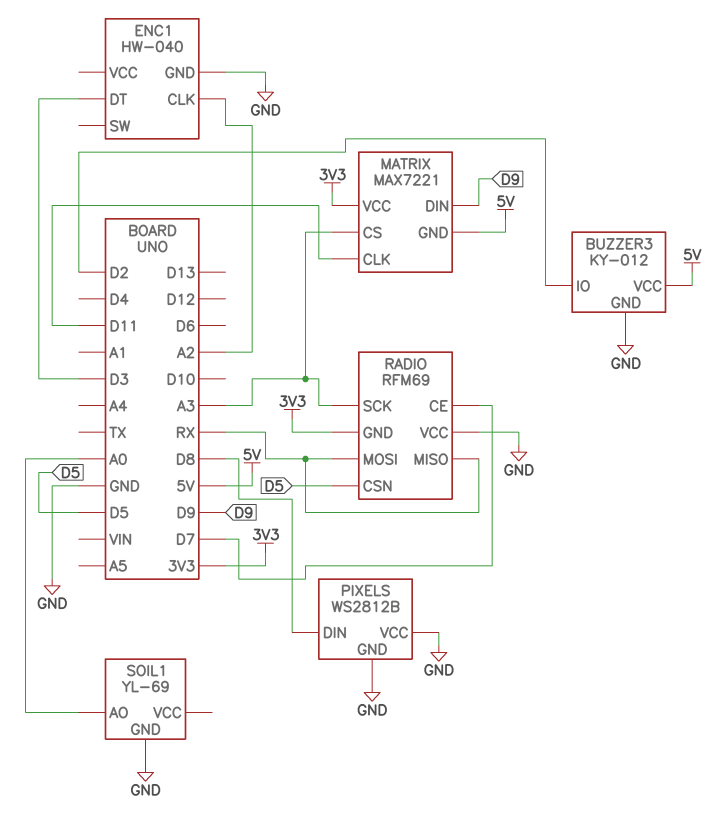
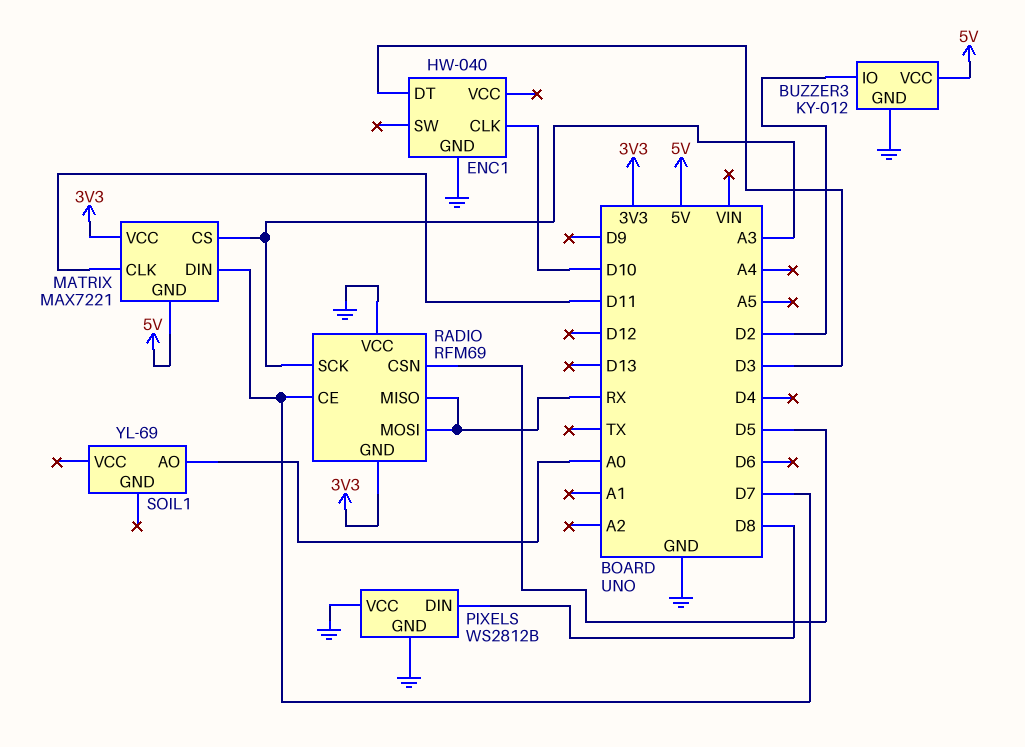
ENC1 pin CLK: A2 -> D10
MATRIX pin DIN: D9 -> D7
SOIL1 pin GND: GND -> none

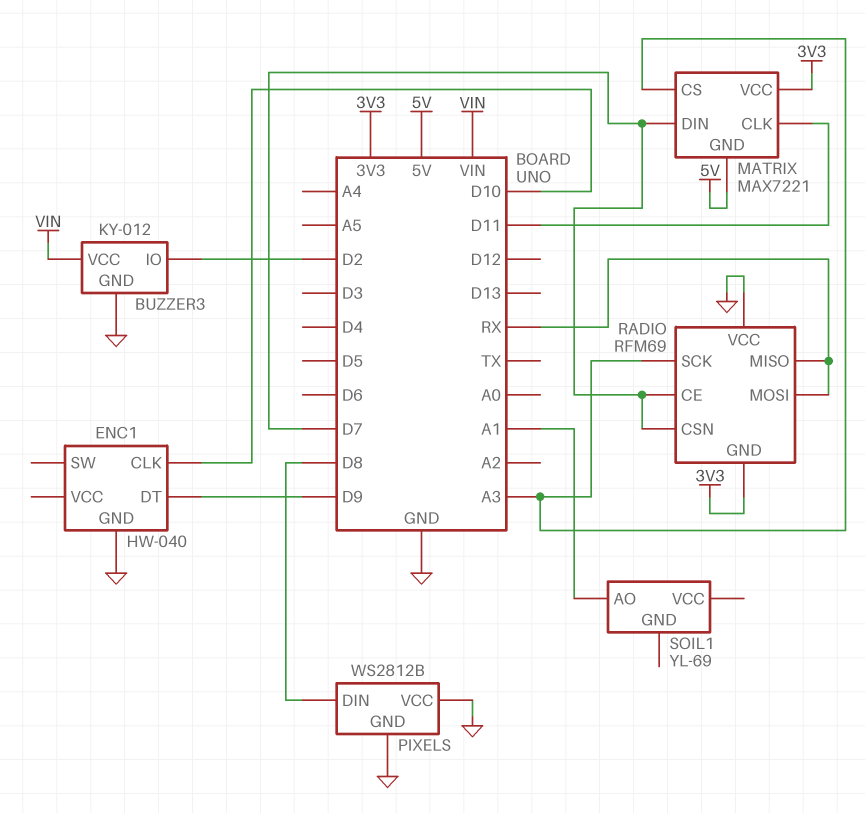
BUZZER3 pin VCC: 5V -> VIN
ENC1 pin DT: D3 -> D9
RADIO pin CSN: D5 -> D7
SOIL1 pin AO: A0 -> A1

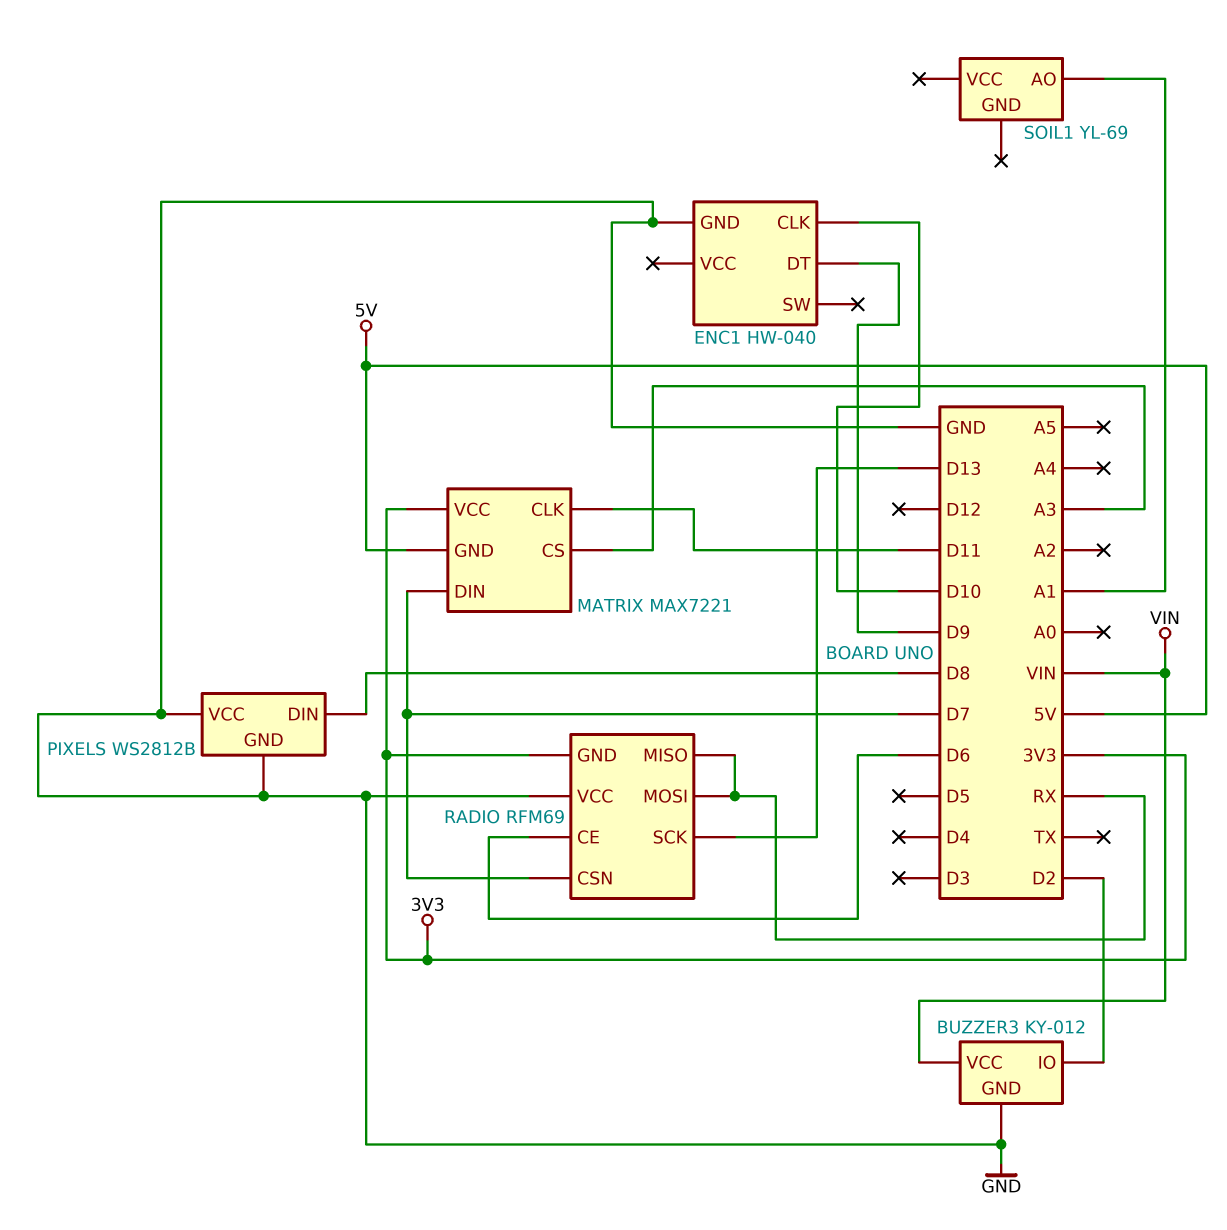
RADIO pin CE: D7 -> D6
RADIO pin SCK: A3 -> D13

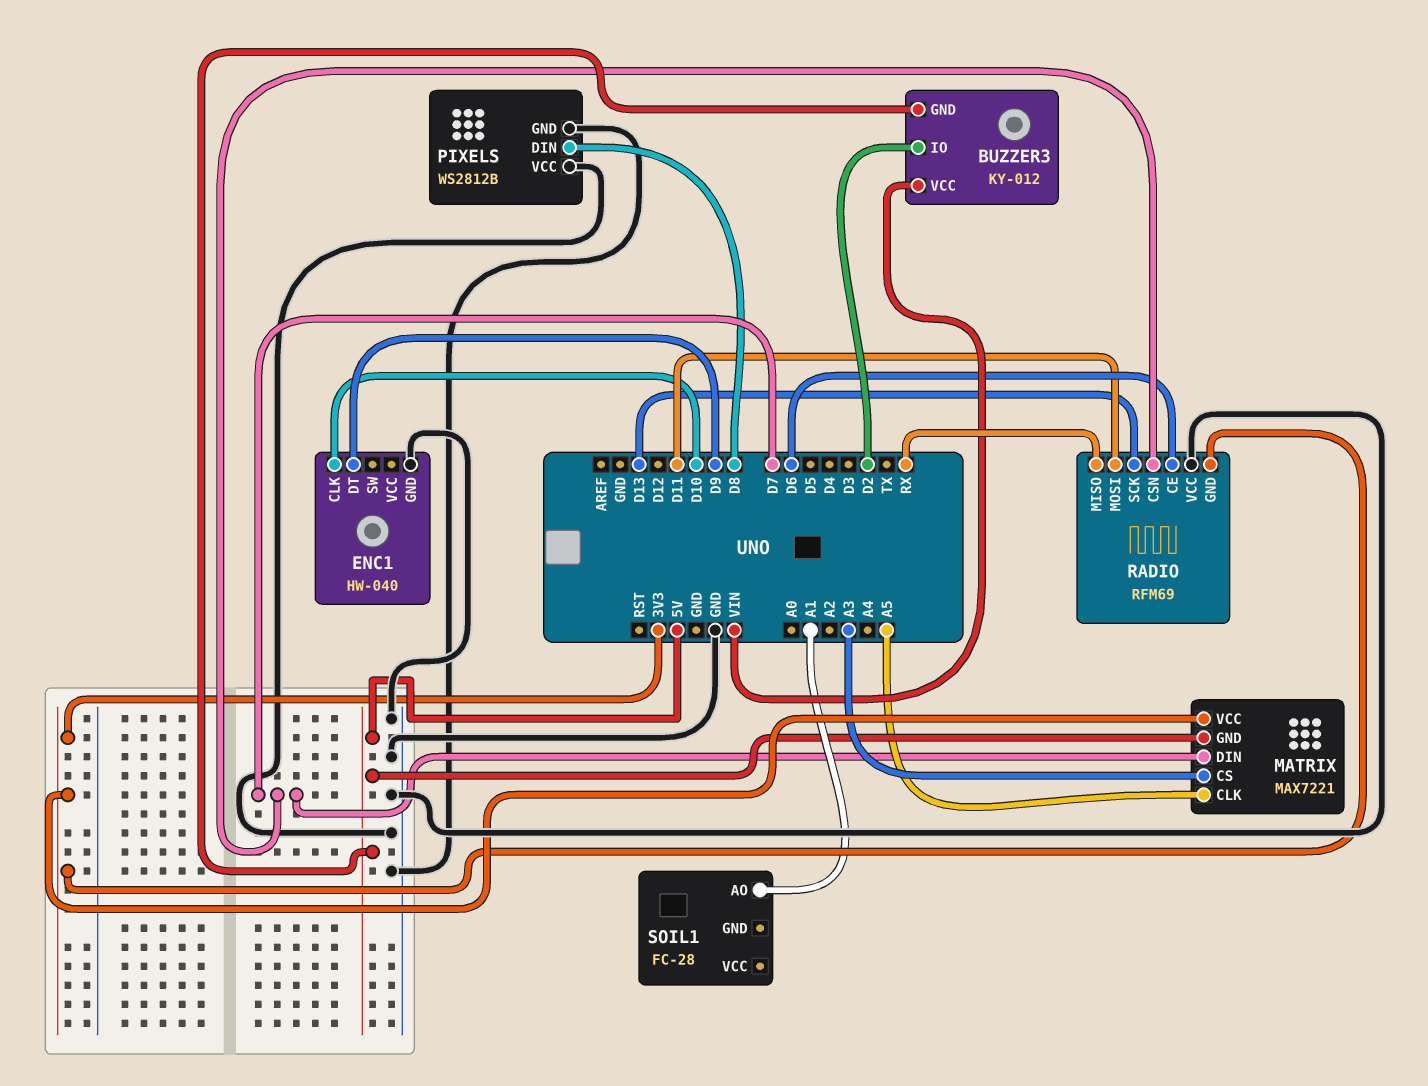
BUZZER3 pin GND: GND -> 5V
MATRIX pin CLK: D11 -> A5
RADIO pin MOSI: RX -> D11
SOIL1: YL-69 -> FC-28

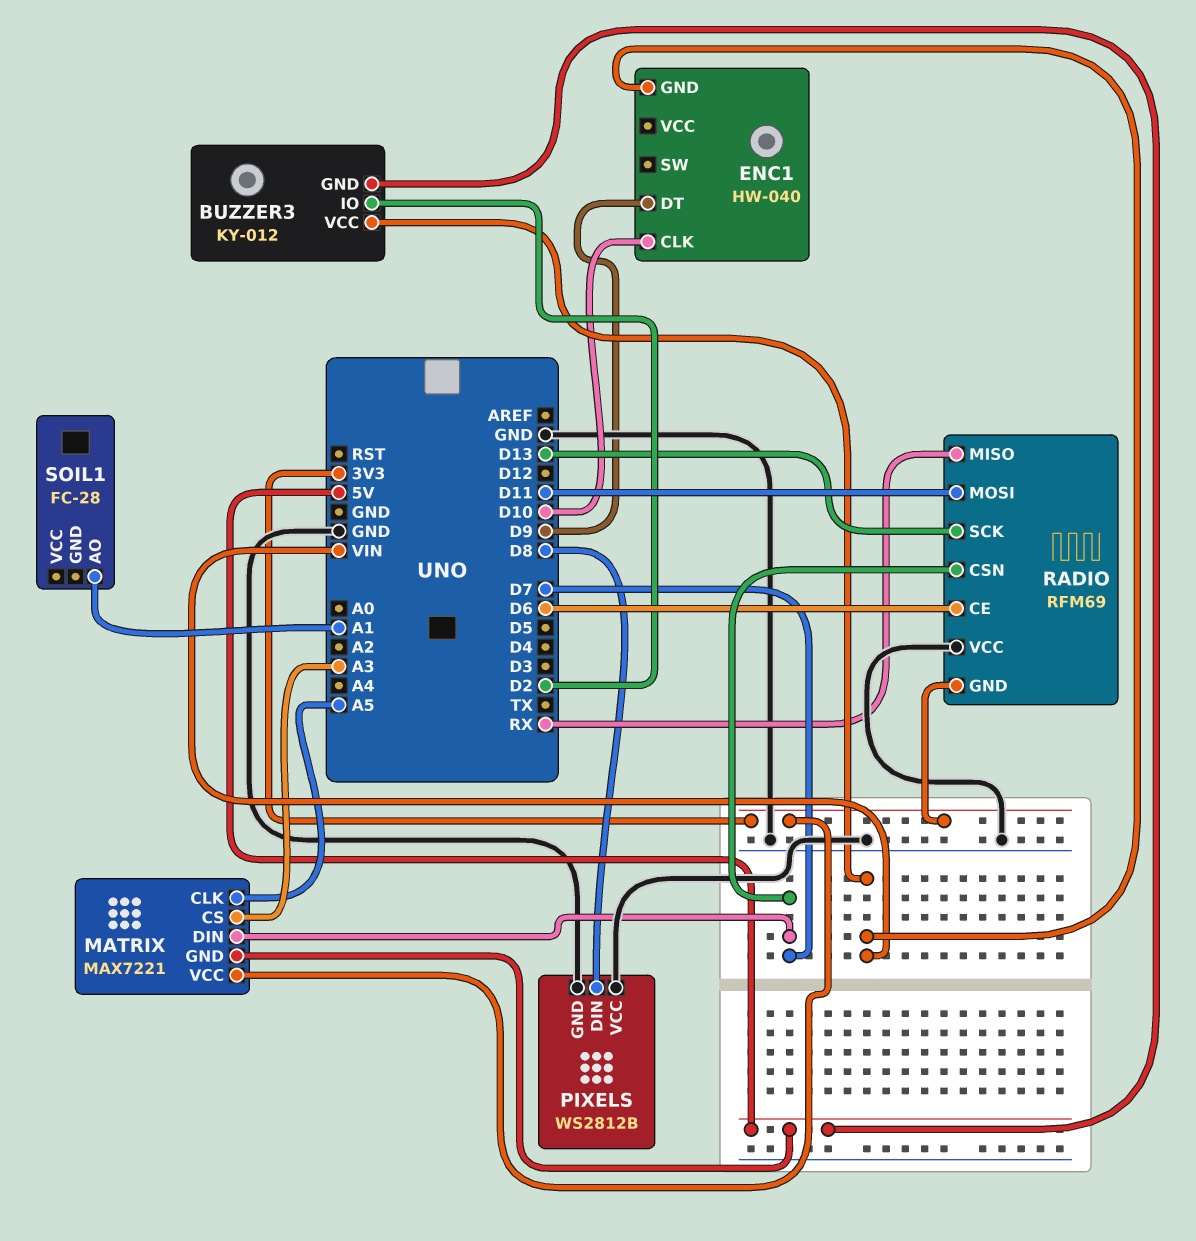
ENC1 pin GND: GND -> VIN

